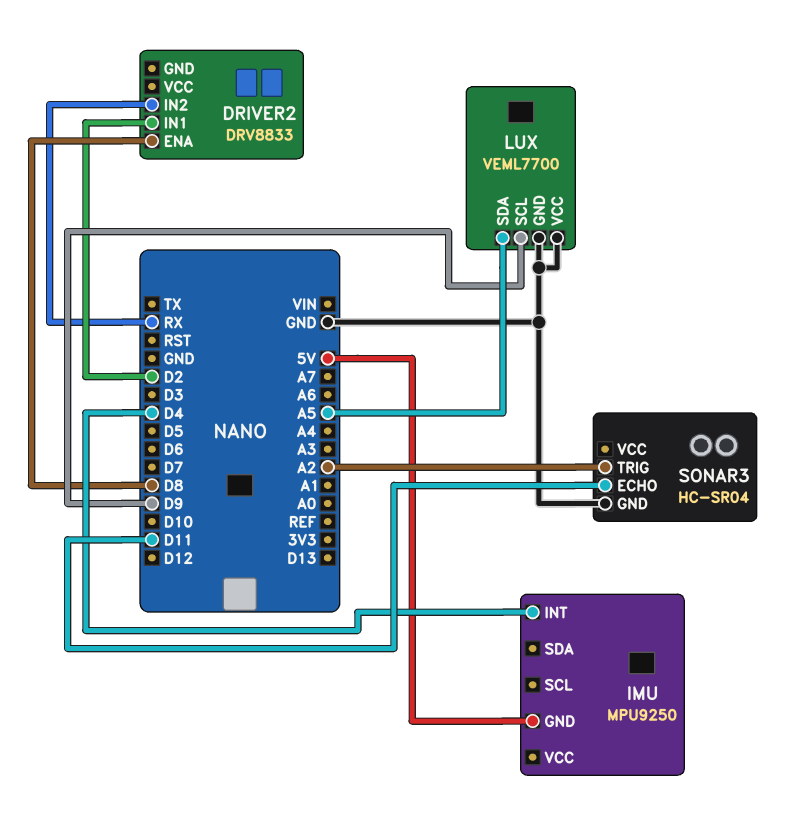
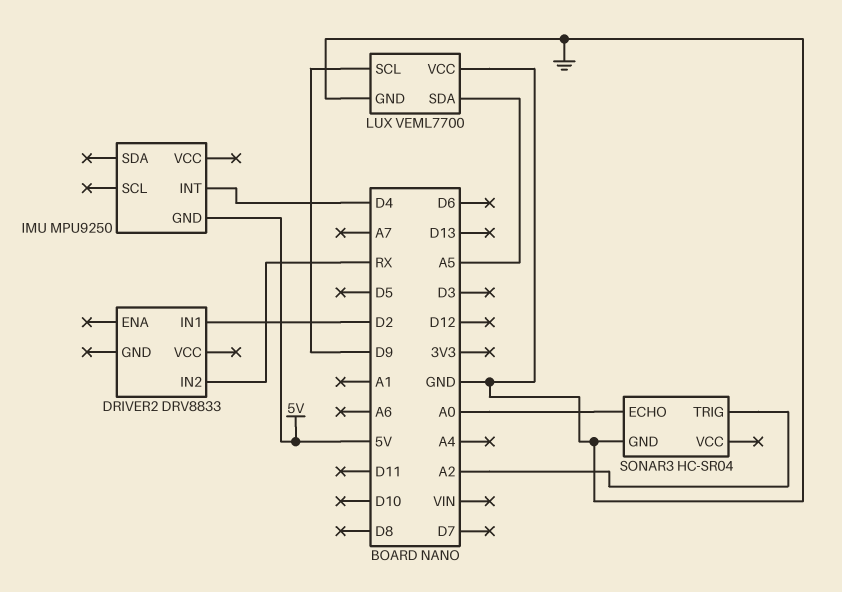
DRIVER2 pin ENA: D8 -> none
SONAR3 pin ECHO: D11 -> A0

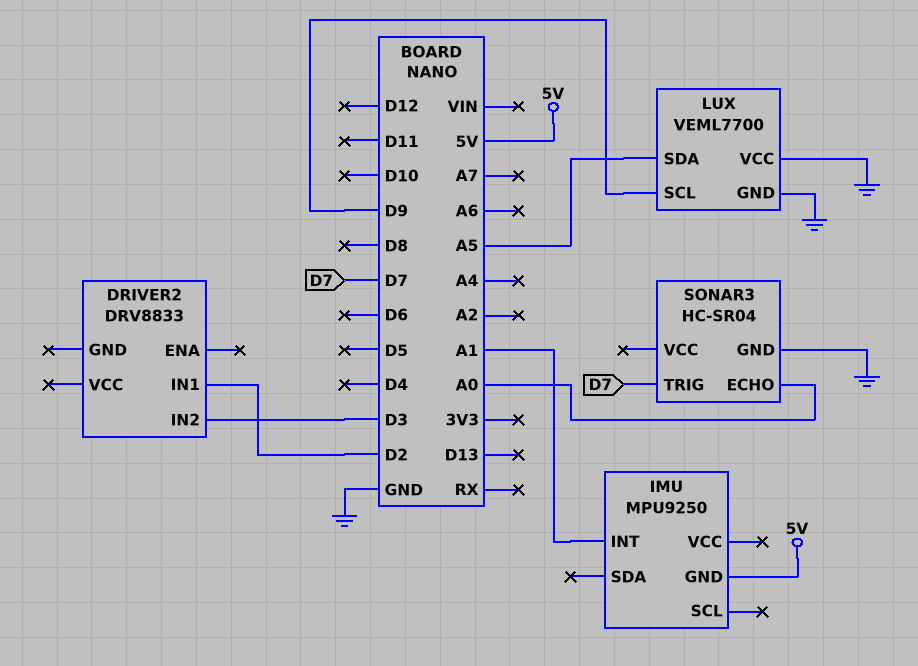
DRIVER2 pin IN2: RX -> D3
IMU pin INT: D4 -> A1
SONAR3 pin TRIG: A2 -> D7

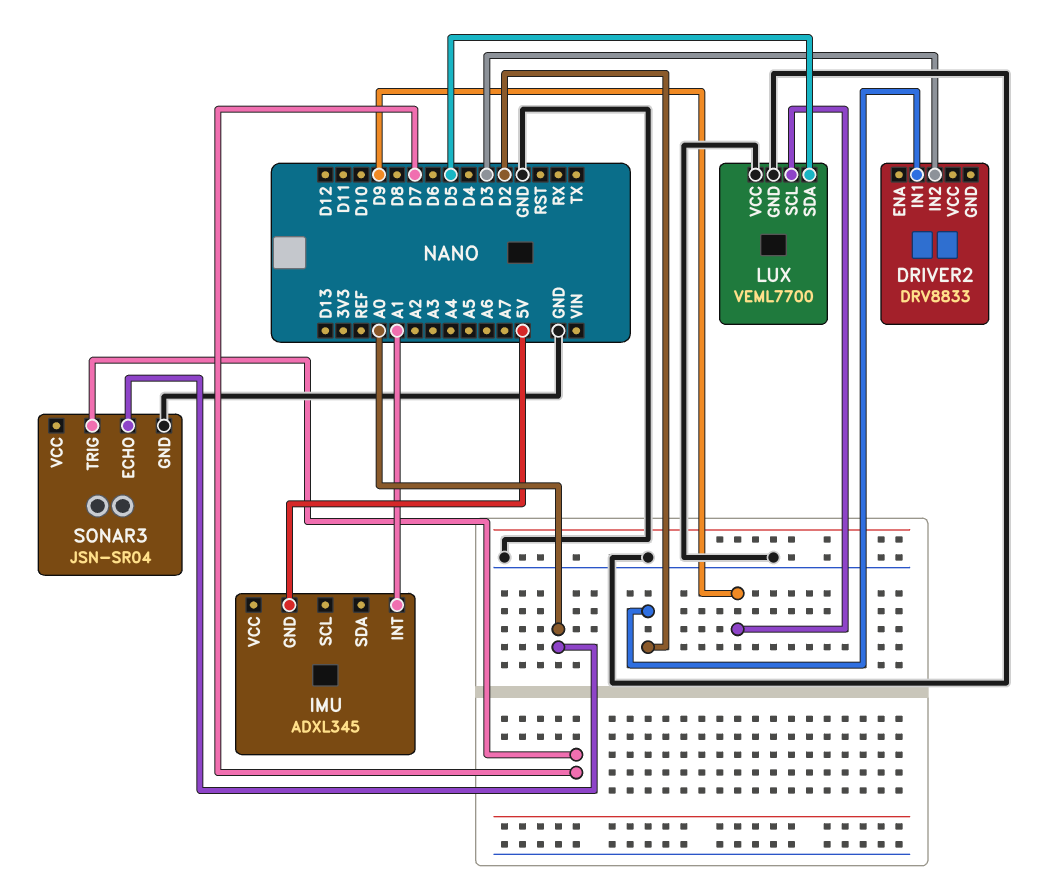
IMU: MPU9250 -> ADXL345
LUX pin SDA: A5 -> D5
SONAR3: HC-SR04 -> JSN-SR04

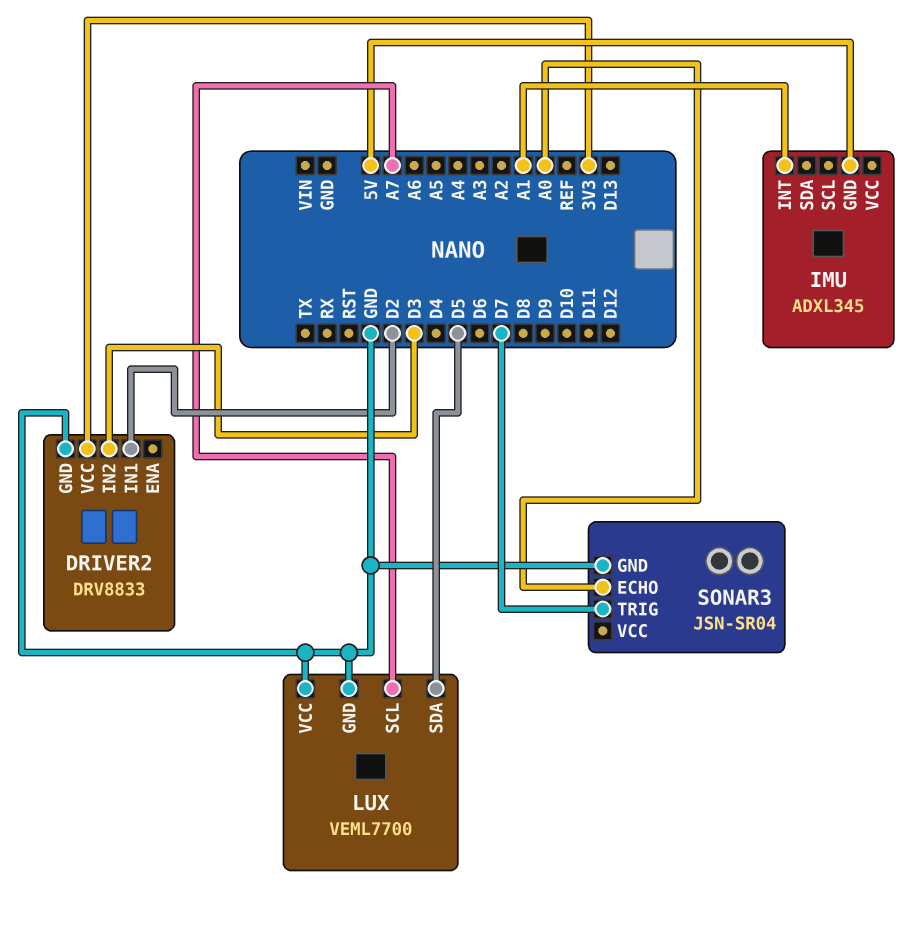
DRIVER2 pin GND: none -> GND
DRIVER2 pin VCC: none -> 3V3
LUX pin SCL: D9 -> A7

